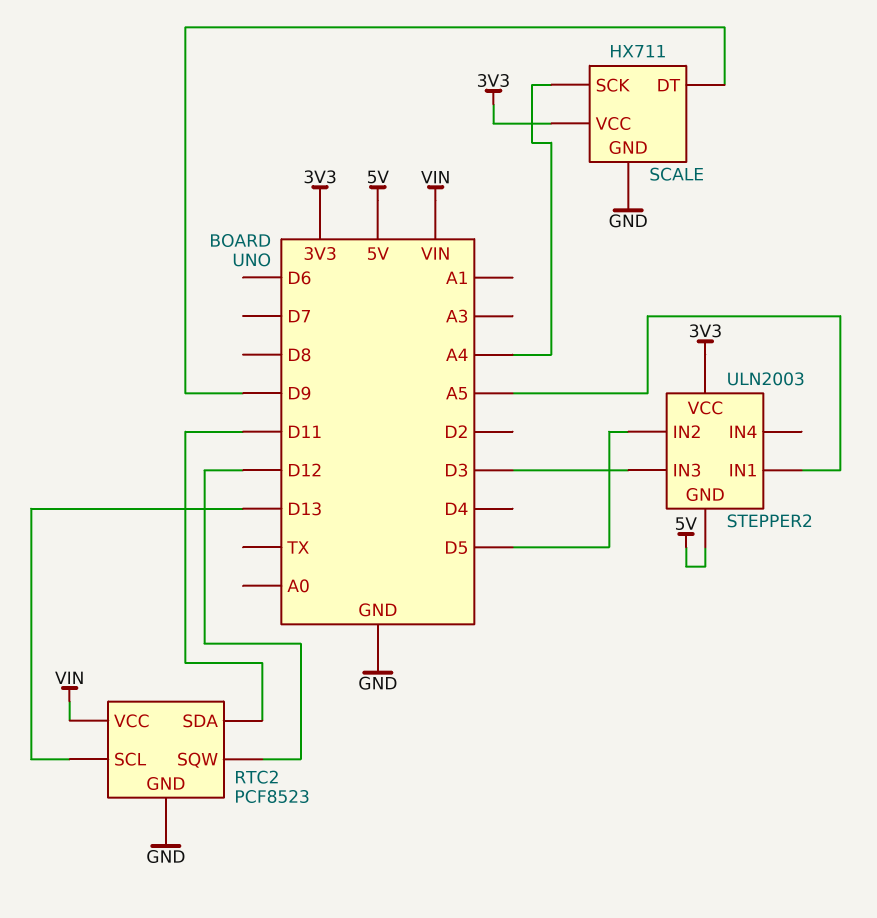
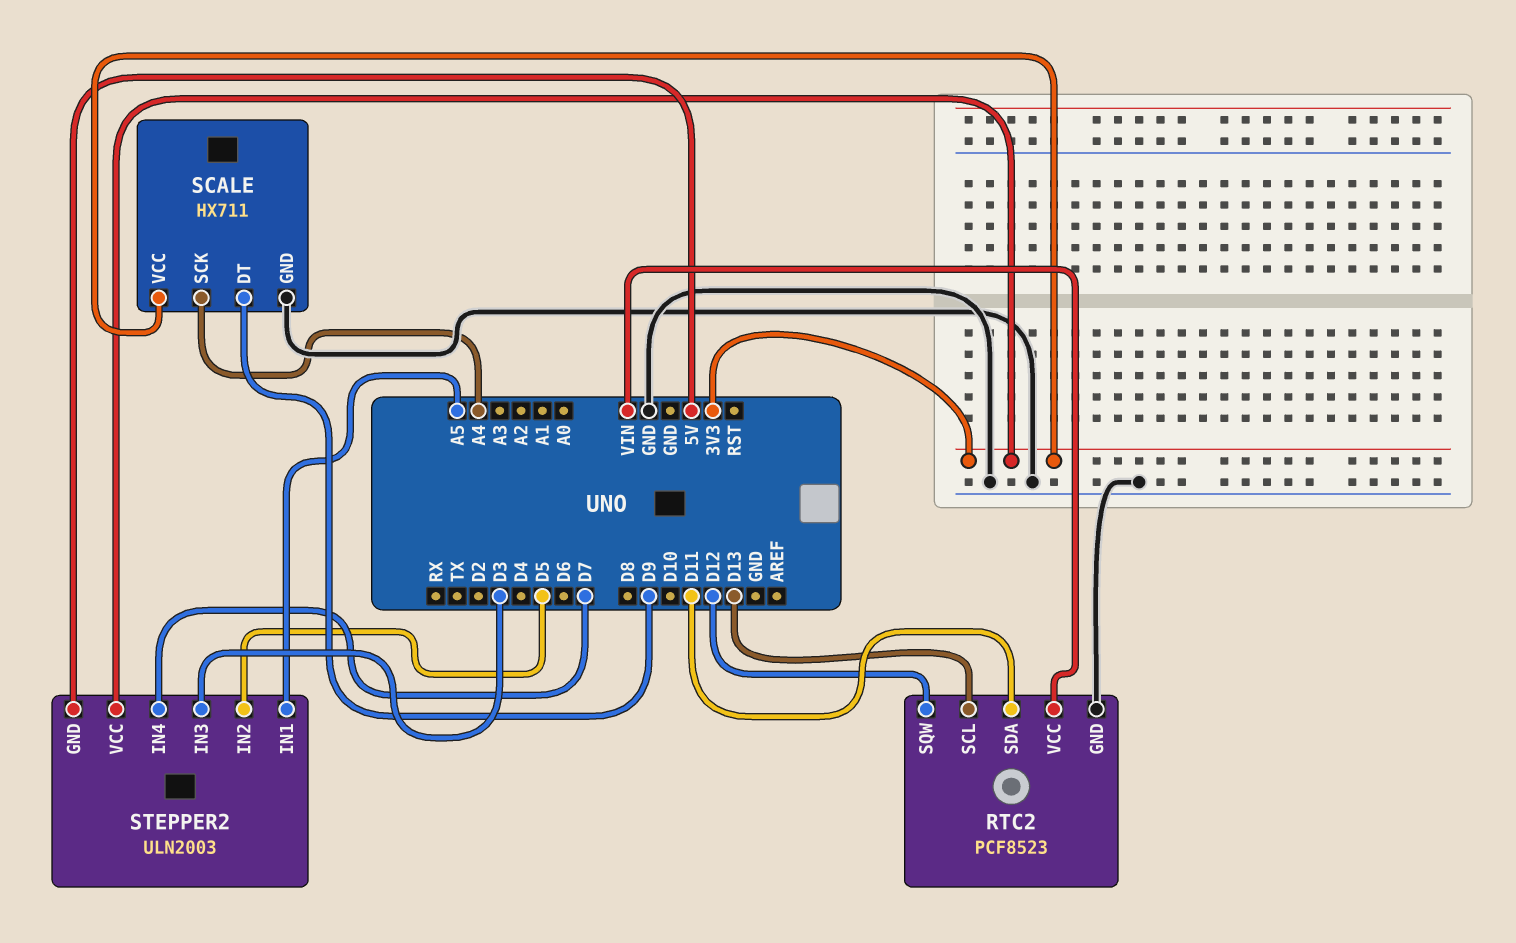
STEPPER2 pin IN4: none -> D7

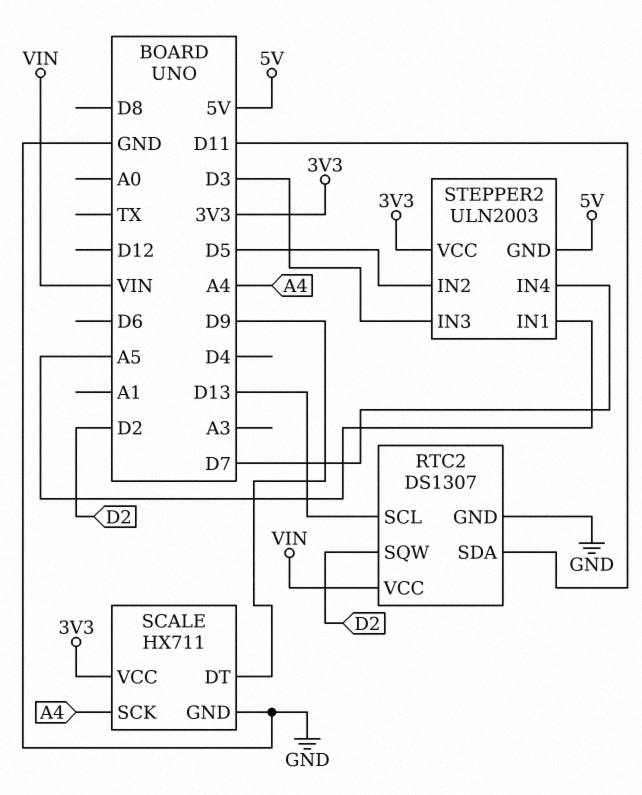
RTC2: PCF8523 -> DS1307
RTC2 pin SQW: D12 -> D2

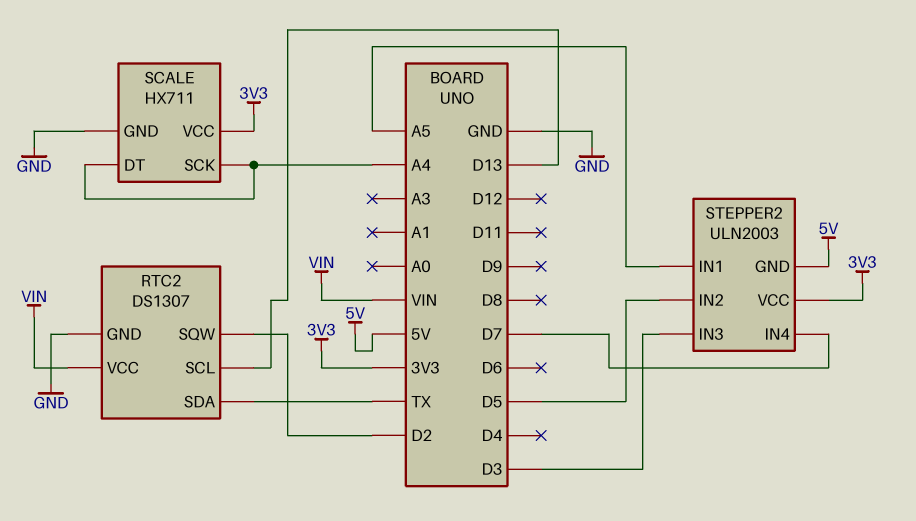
RTC2 pin SDA: D11 -> TX
SCALE pin DT: D9 -> A4

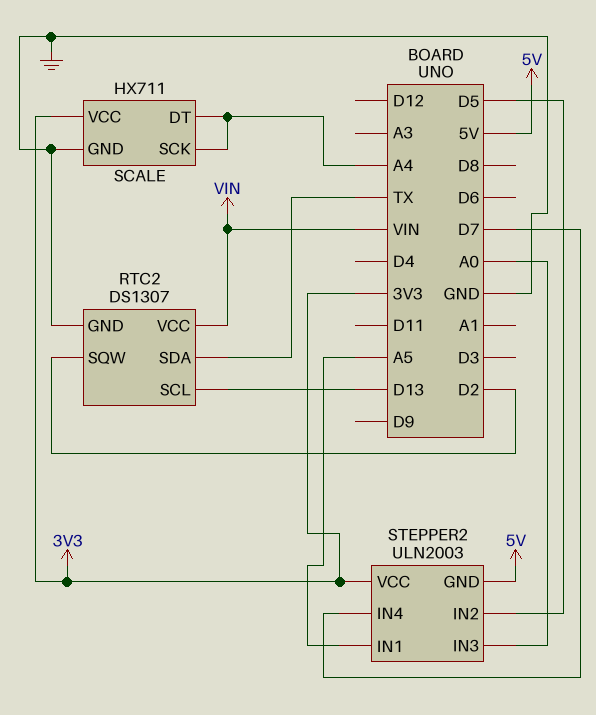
STEPPER2 pin IN3: D3 -> A0

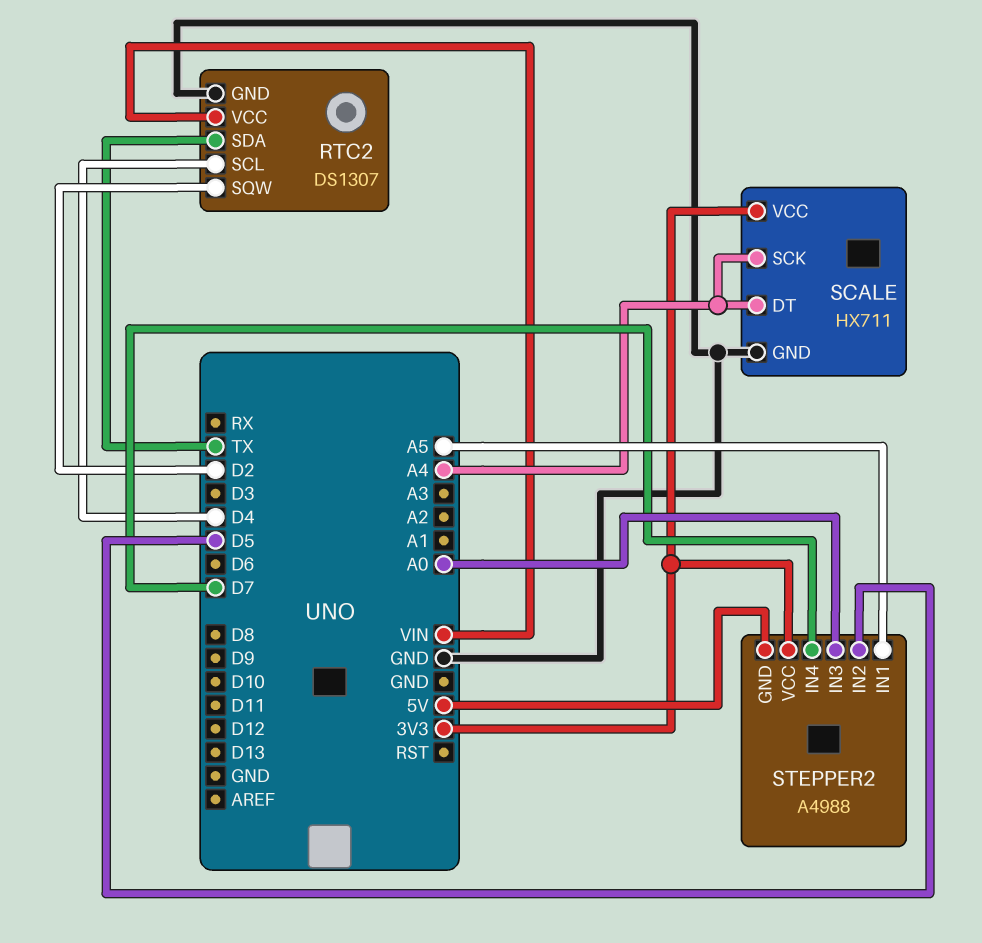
RTC2 pin SCL: D13 -> D4
STEPPER2: ULN2003 -> A4988

